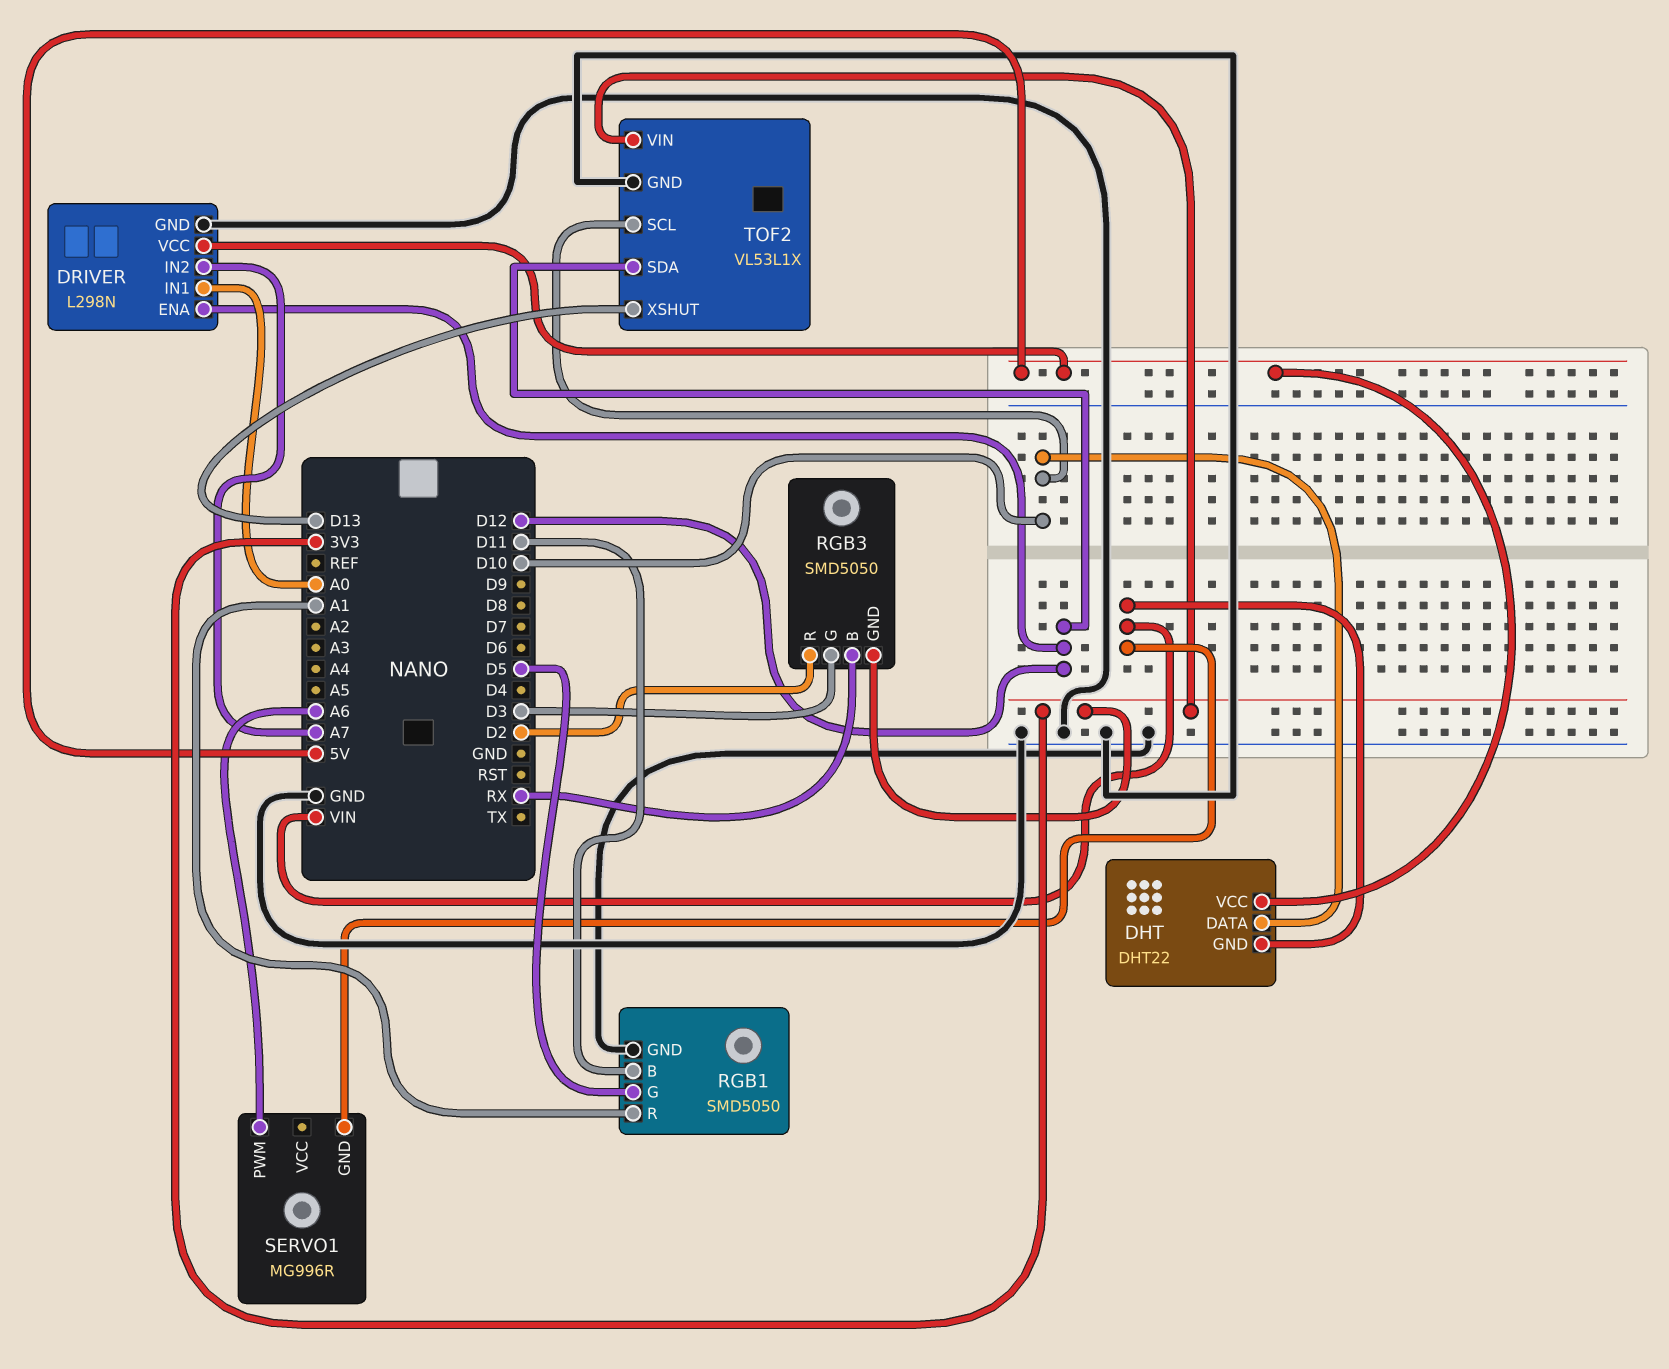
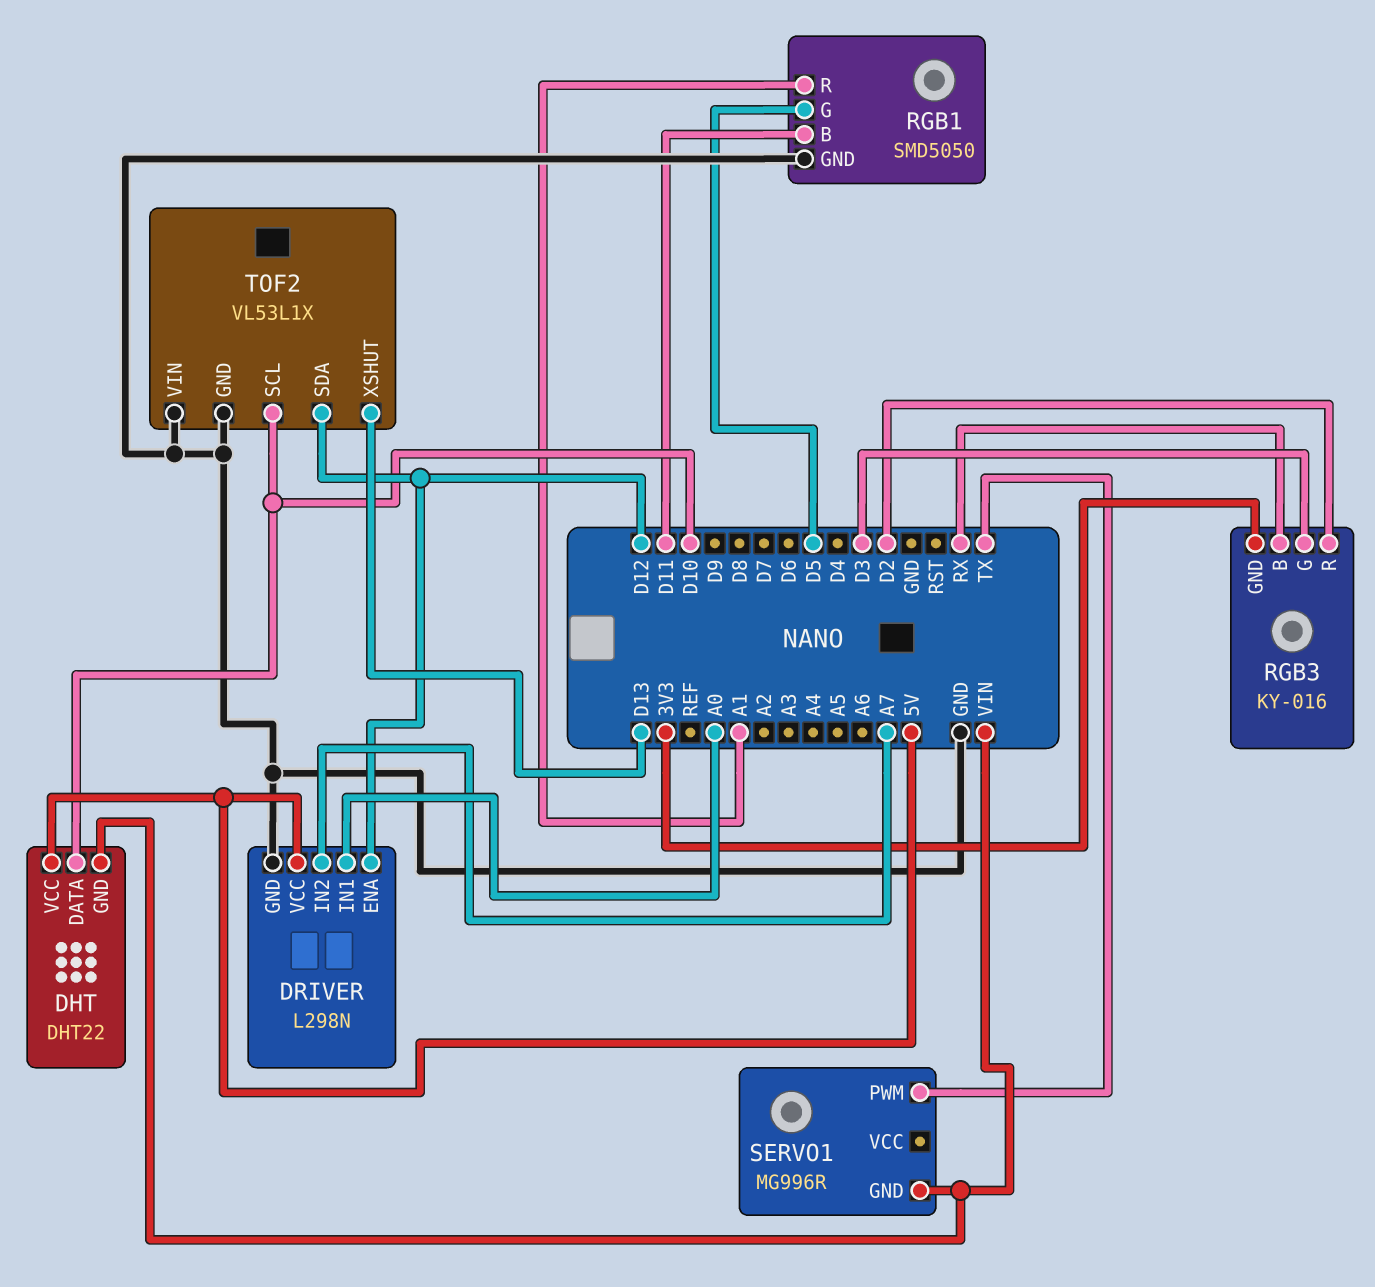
RGB3: SMD5050 -> KY-016
SERVO1 pin PWM: A6 -> TX
TOF2 pin VIN: 3V3 -> GND

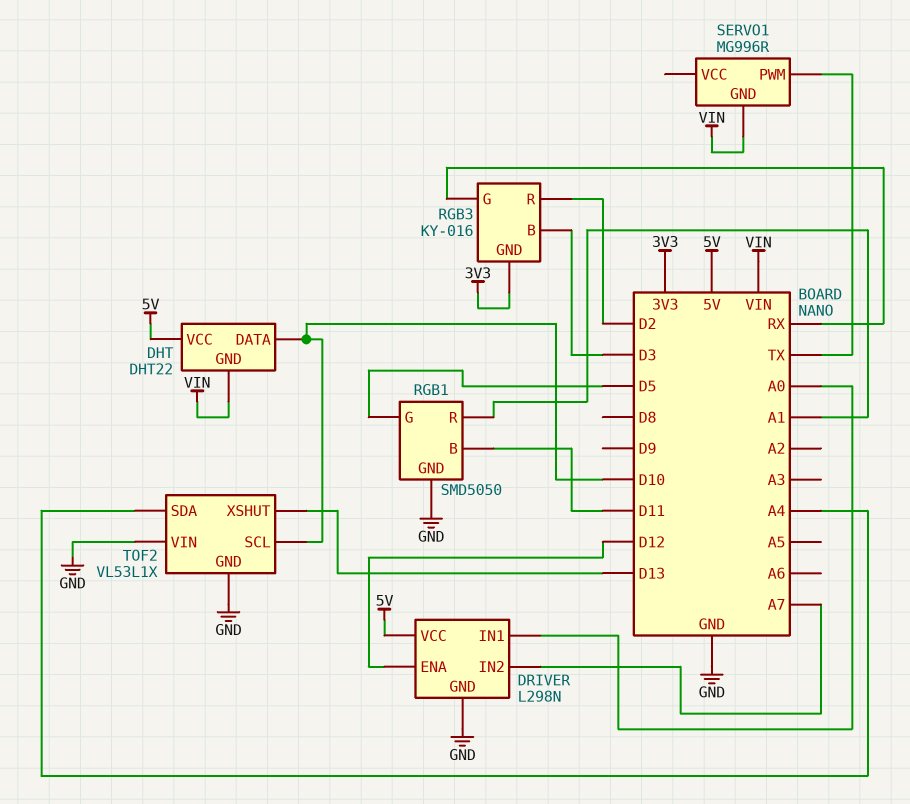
RGB3 pin B: RX -> D3
RGB3 pin G: D3 -> RX
TOF2 pin SDA: D12 -> A4

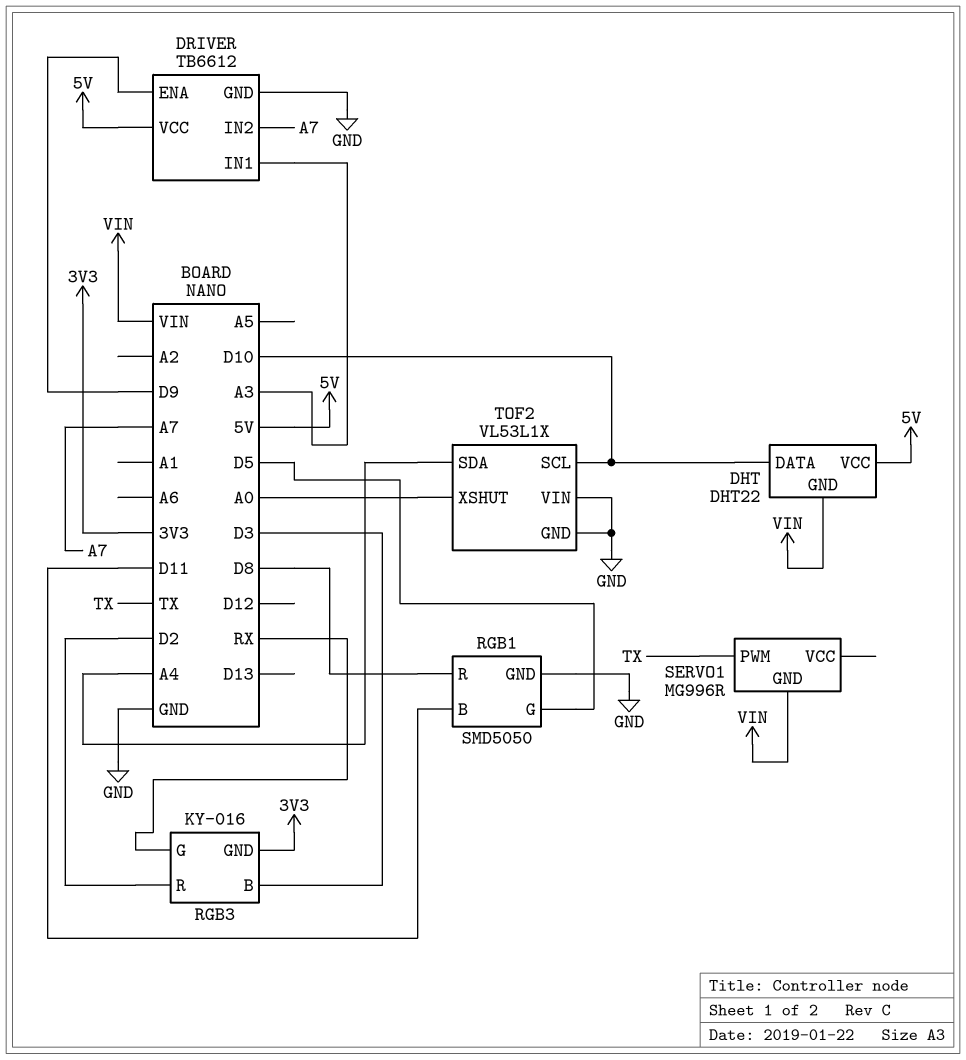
DRIVER: L298N -> TB6612
DRIVER pin ENA: D12 -> D9
DRIVER pin IN1: A0 -> A3
RGB1 pin R: A1 -> D8
TOF2 pin XSHUT: D13 -> A0

